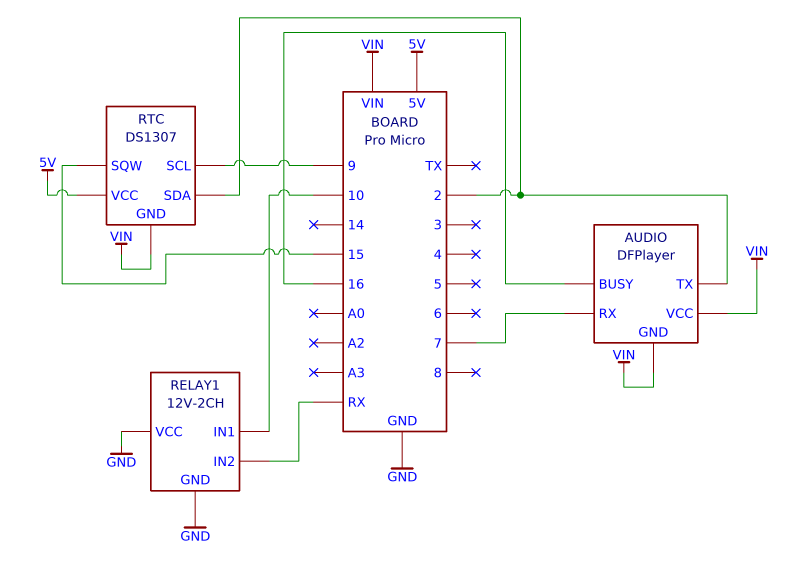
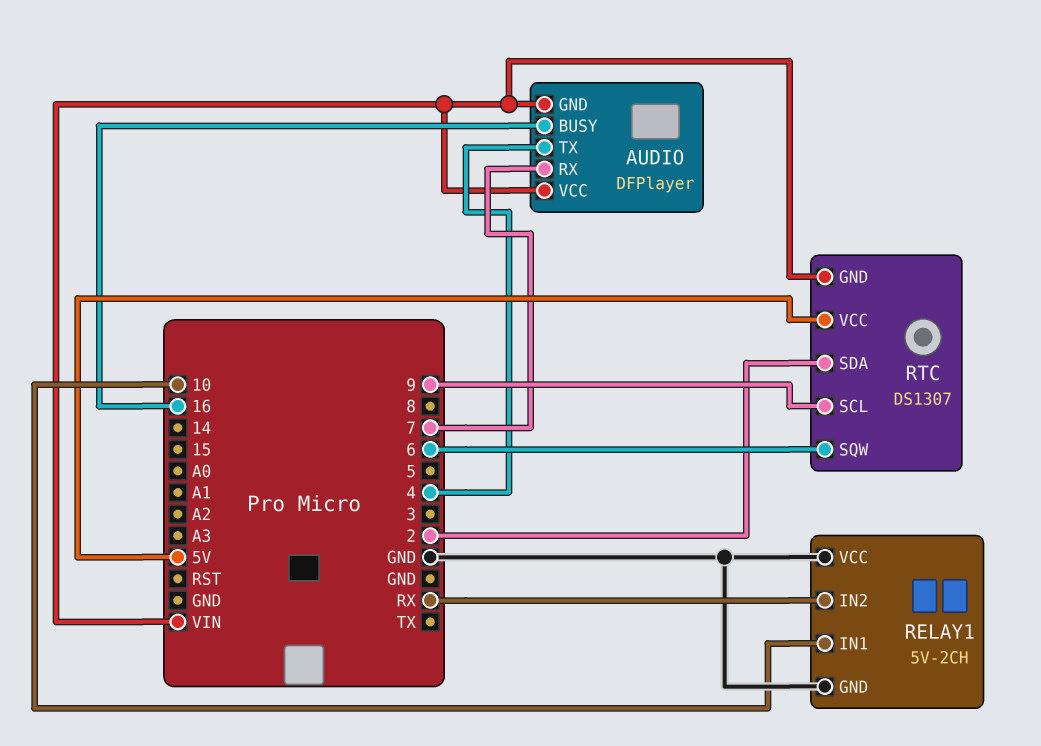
AUDIO pin TX: 2 -> 4
RELAY1: 12V-2CH -> 5V-2CH
RTC pin SQW: 15 -> 6

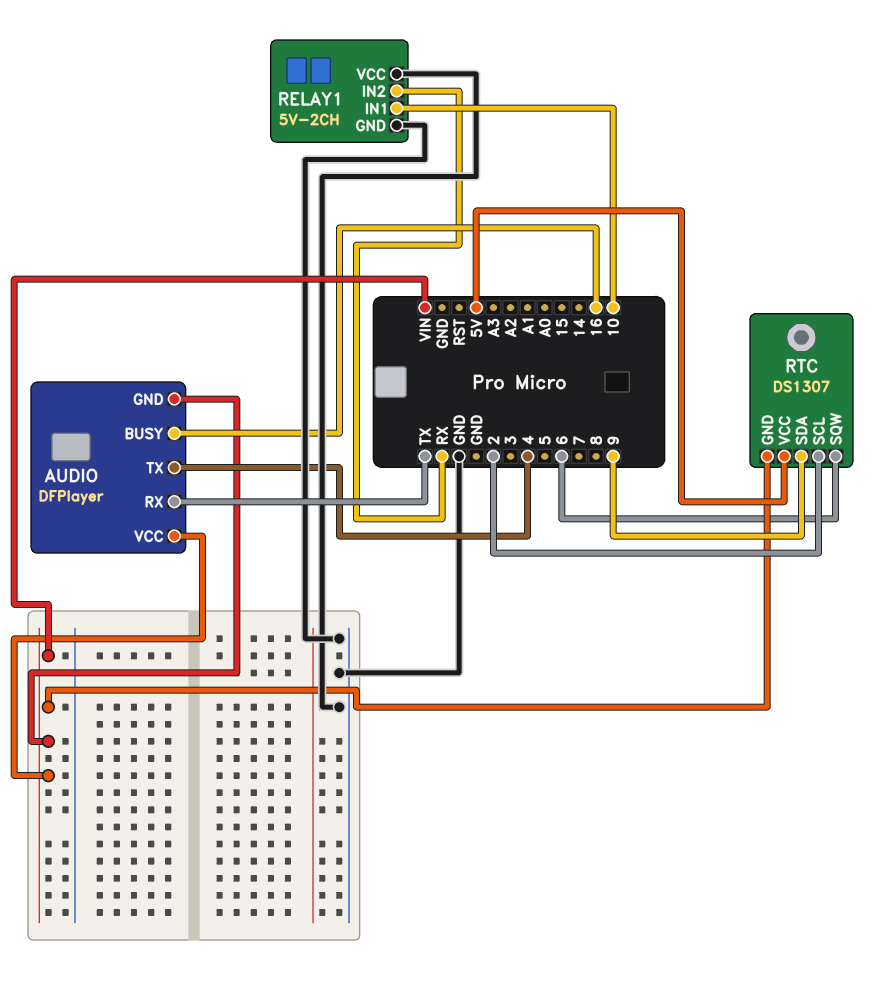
AUDIO pin RX: 7 -> TX
RTC pin SCL: 9 -> 2
RTC pin SDA: 2 -> 9

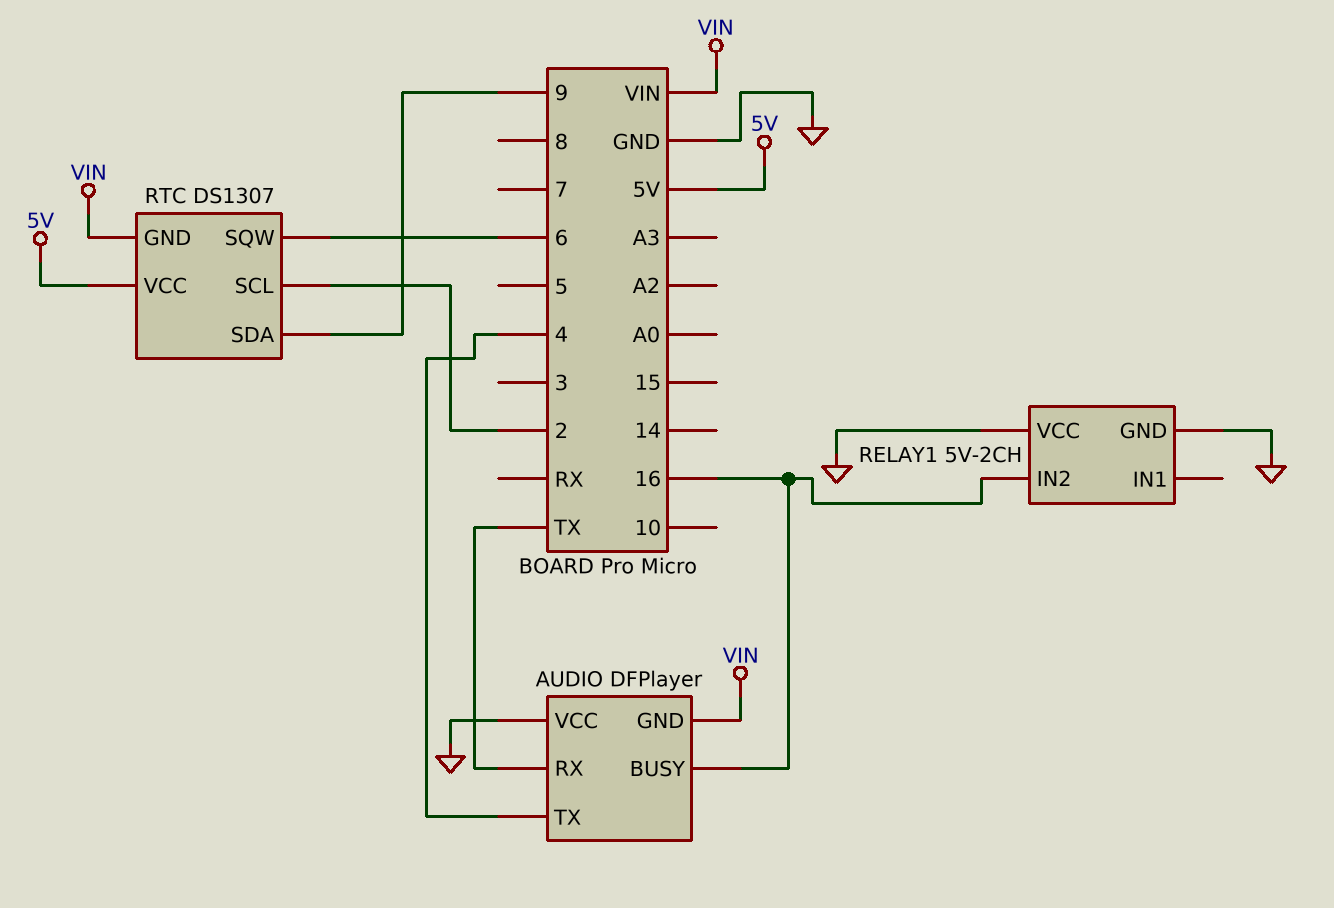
AUDIO pin VCC: VIN -> GND
RELAY1 pin IN1: 10 -> none
RELAY1 pin IN2: RX -> 16

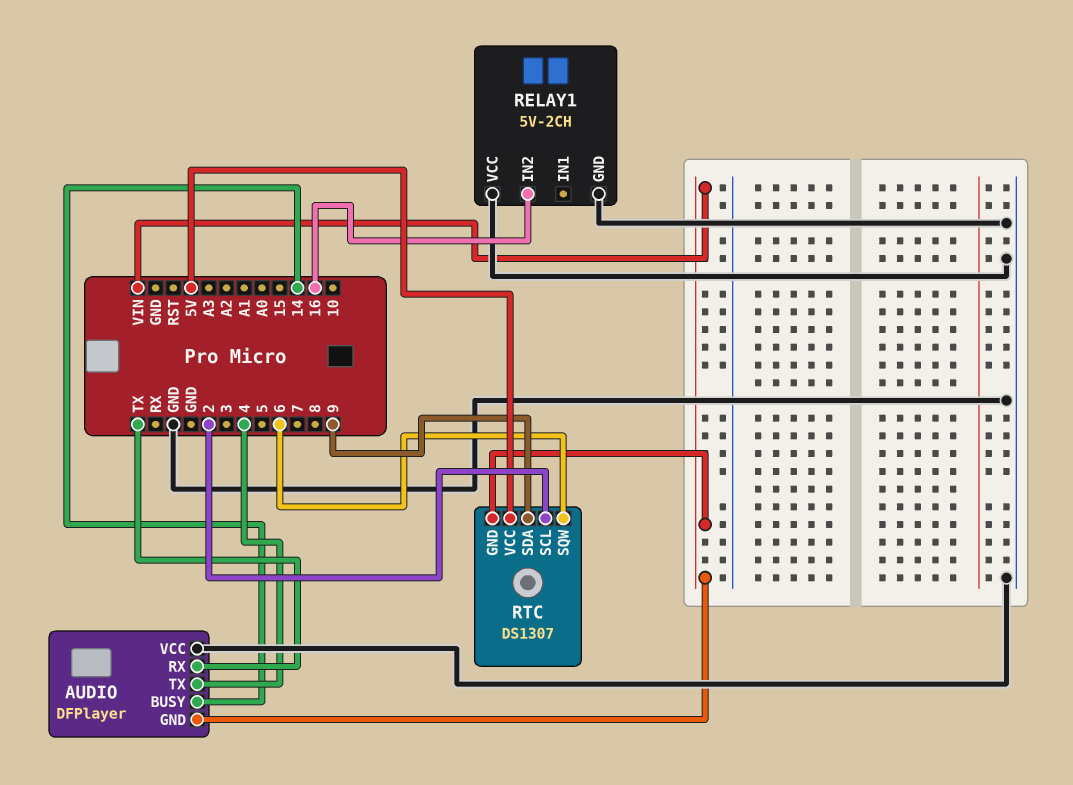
AUDIO pin BUSY: 16 -> 14

